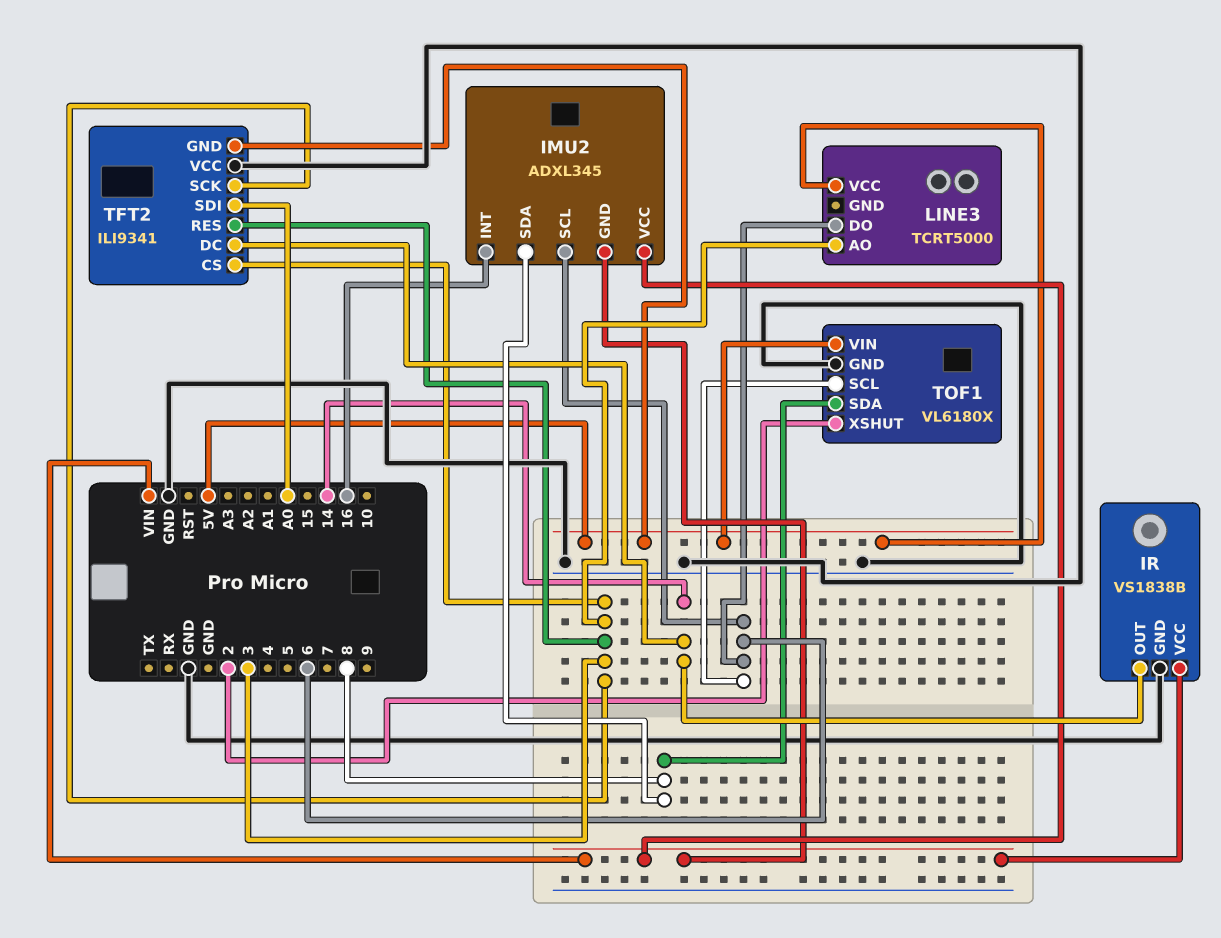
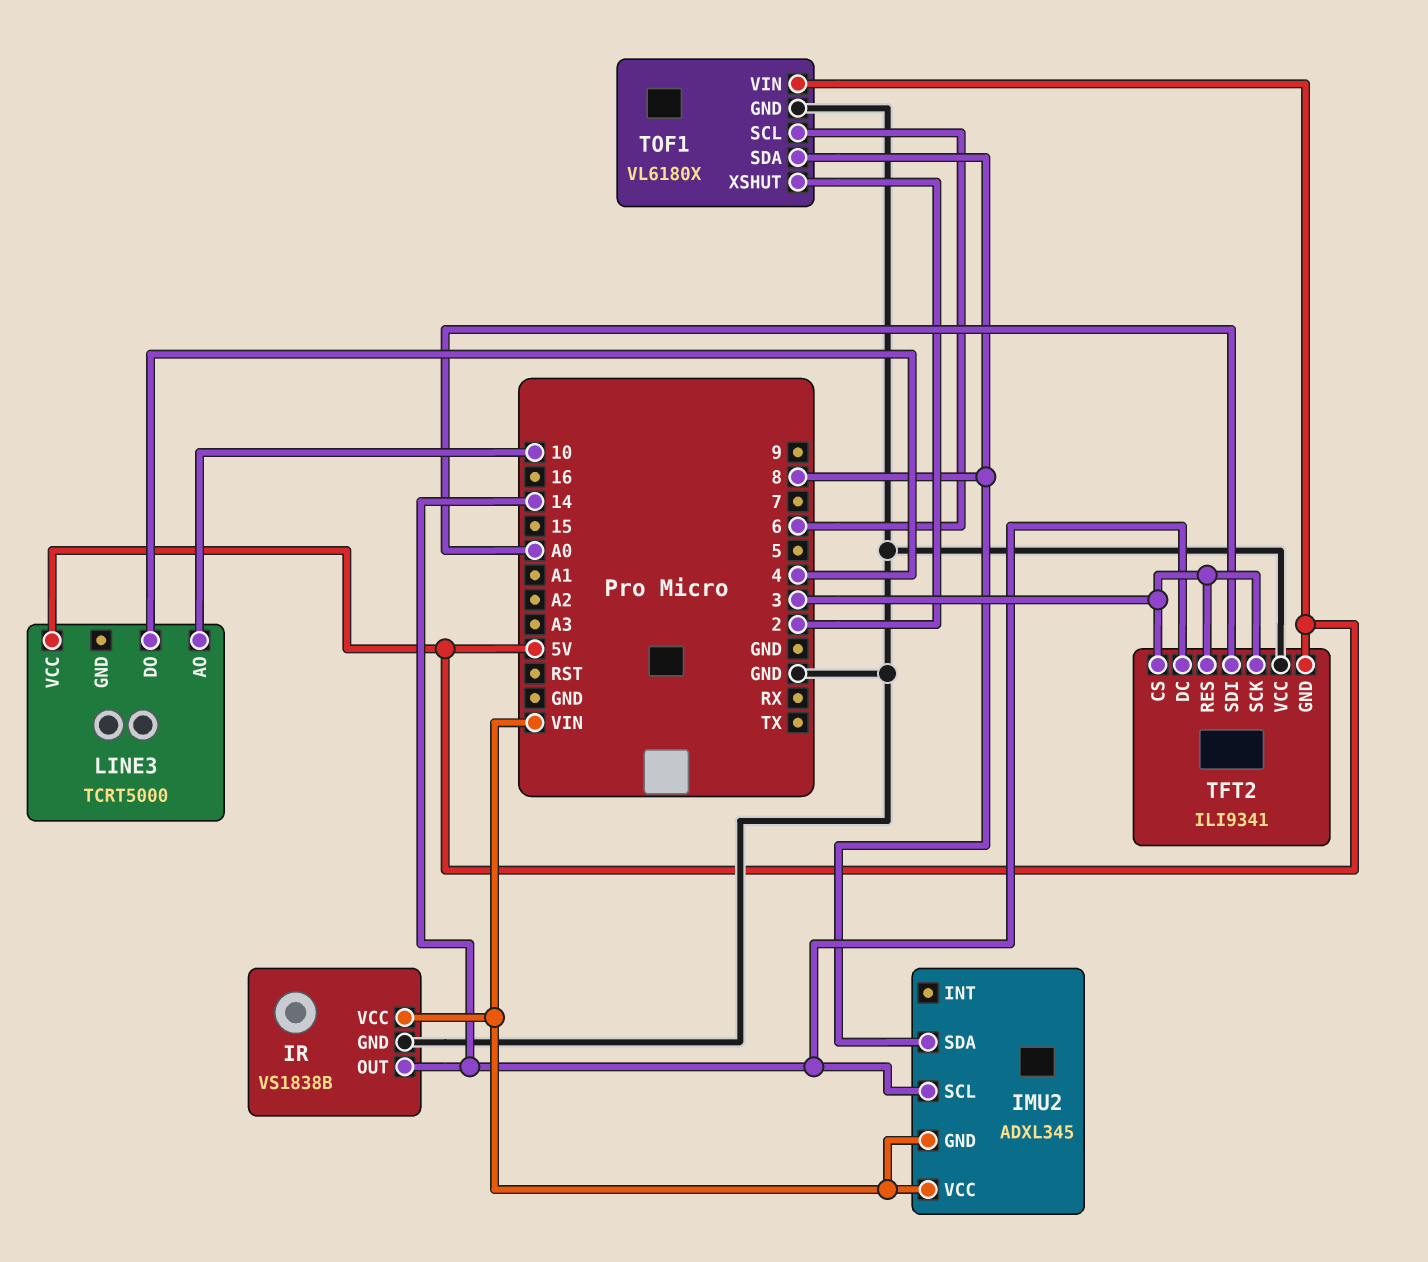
IMU2 pin INT: 16 -> none
IMU2 pin SCL: 6 -> 14
LINE3 pin AO: 3 -> 10
LINE3 pin DO: 6 -> 4

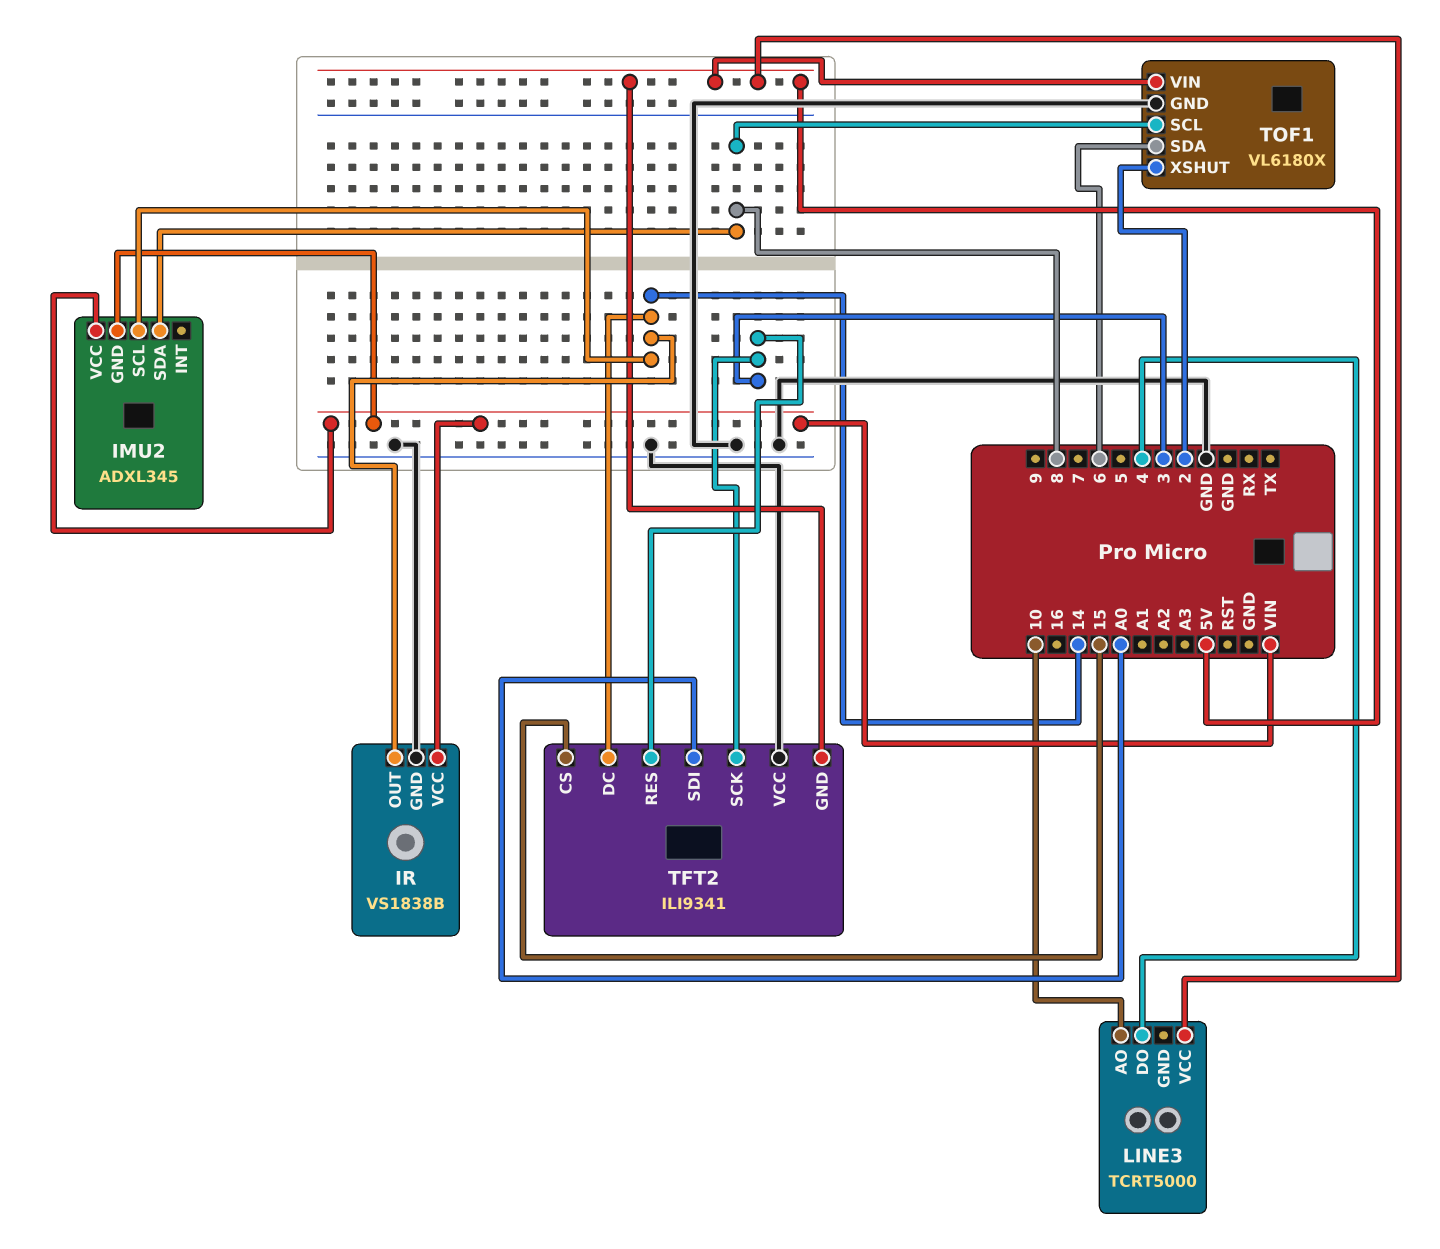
TFT2 pin CS: 3 -> 15
TOF1 pin SCL: 6 -> 8
TOF1 pin SDA: 8 -> 6

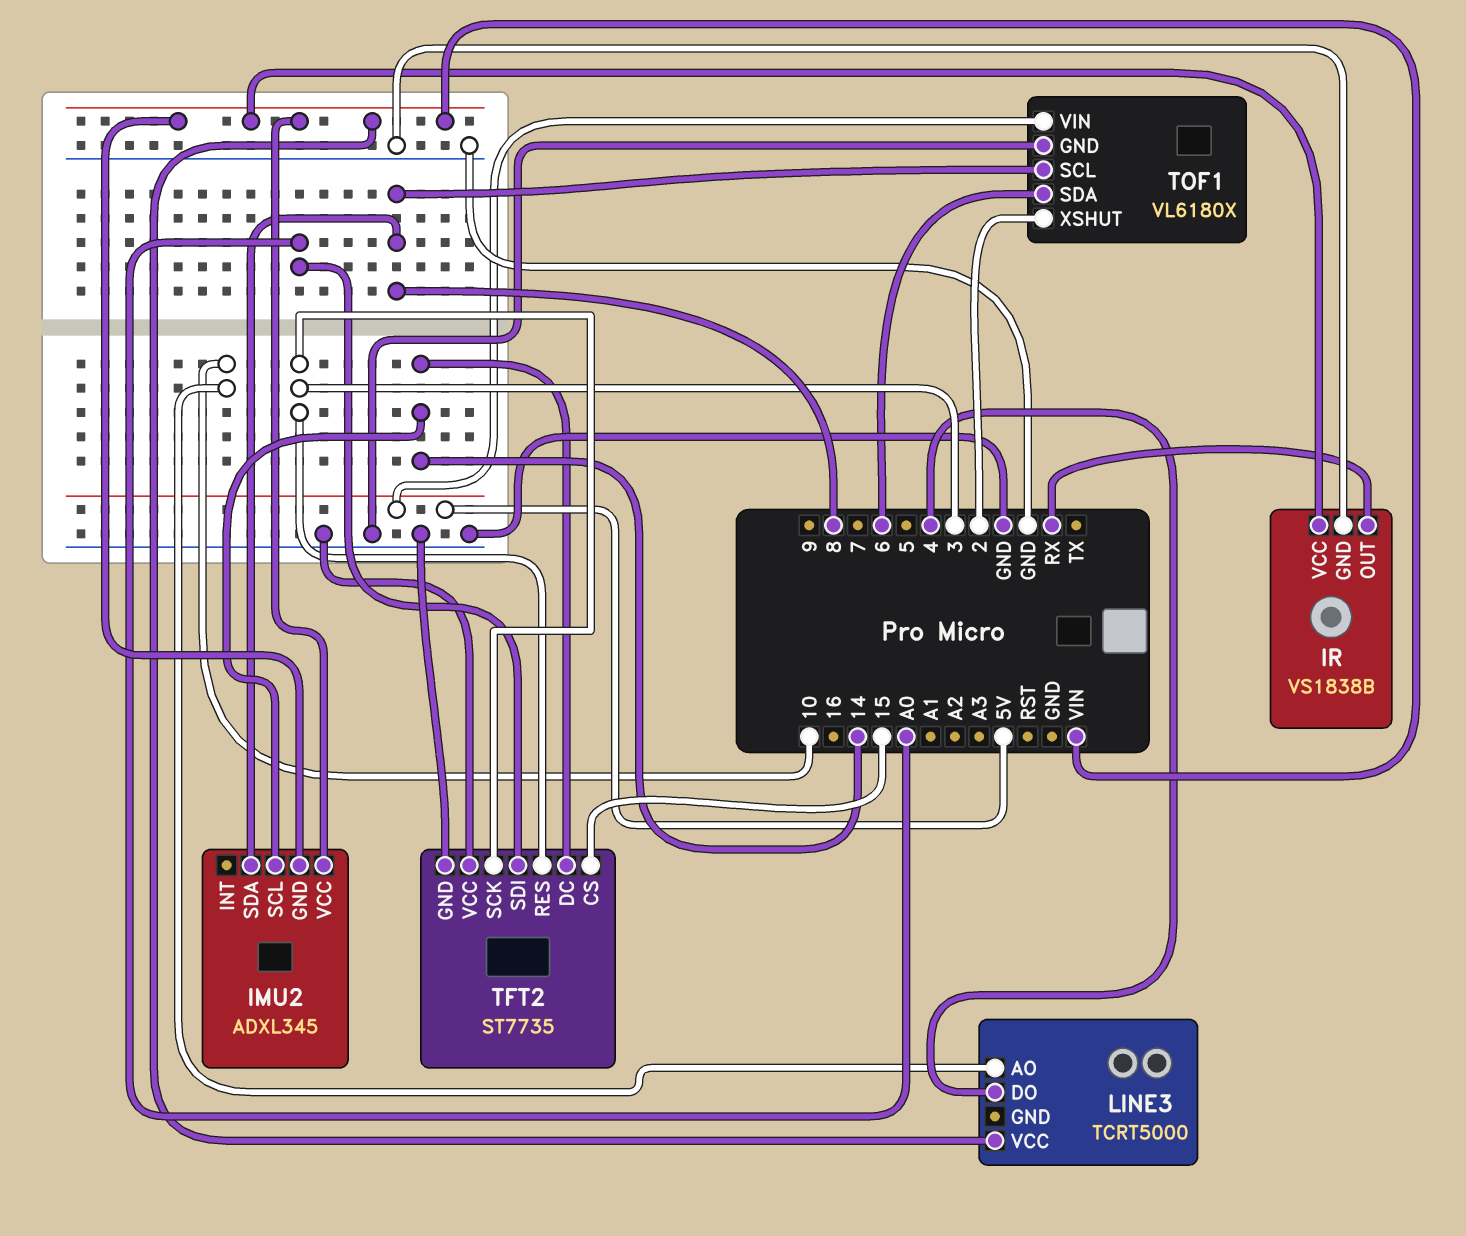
IR pin OUT: 14 -> RX
LINE3 pin VCC: 5V -> VIN
TFT2: ILI9341 -> ST7735
TFT2 pin GND: 5V -> GND

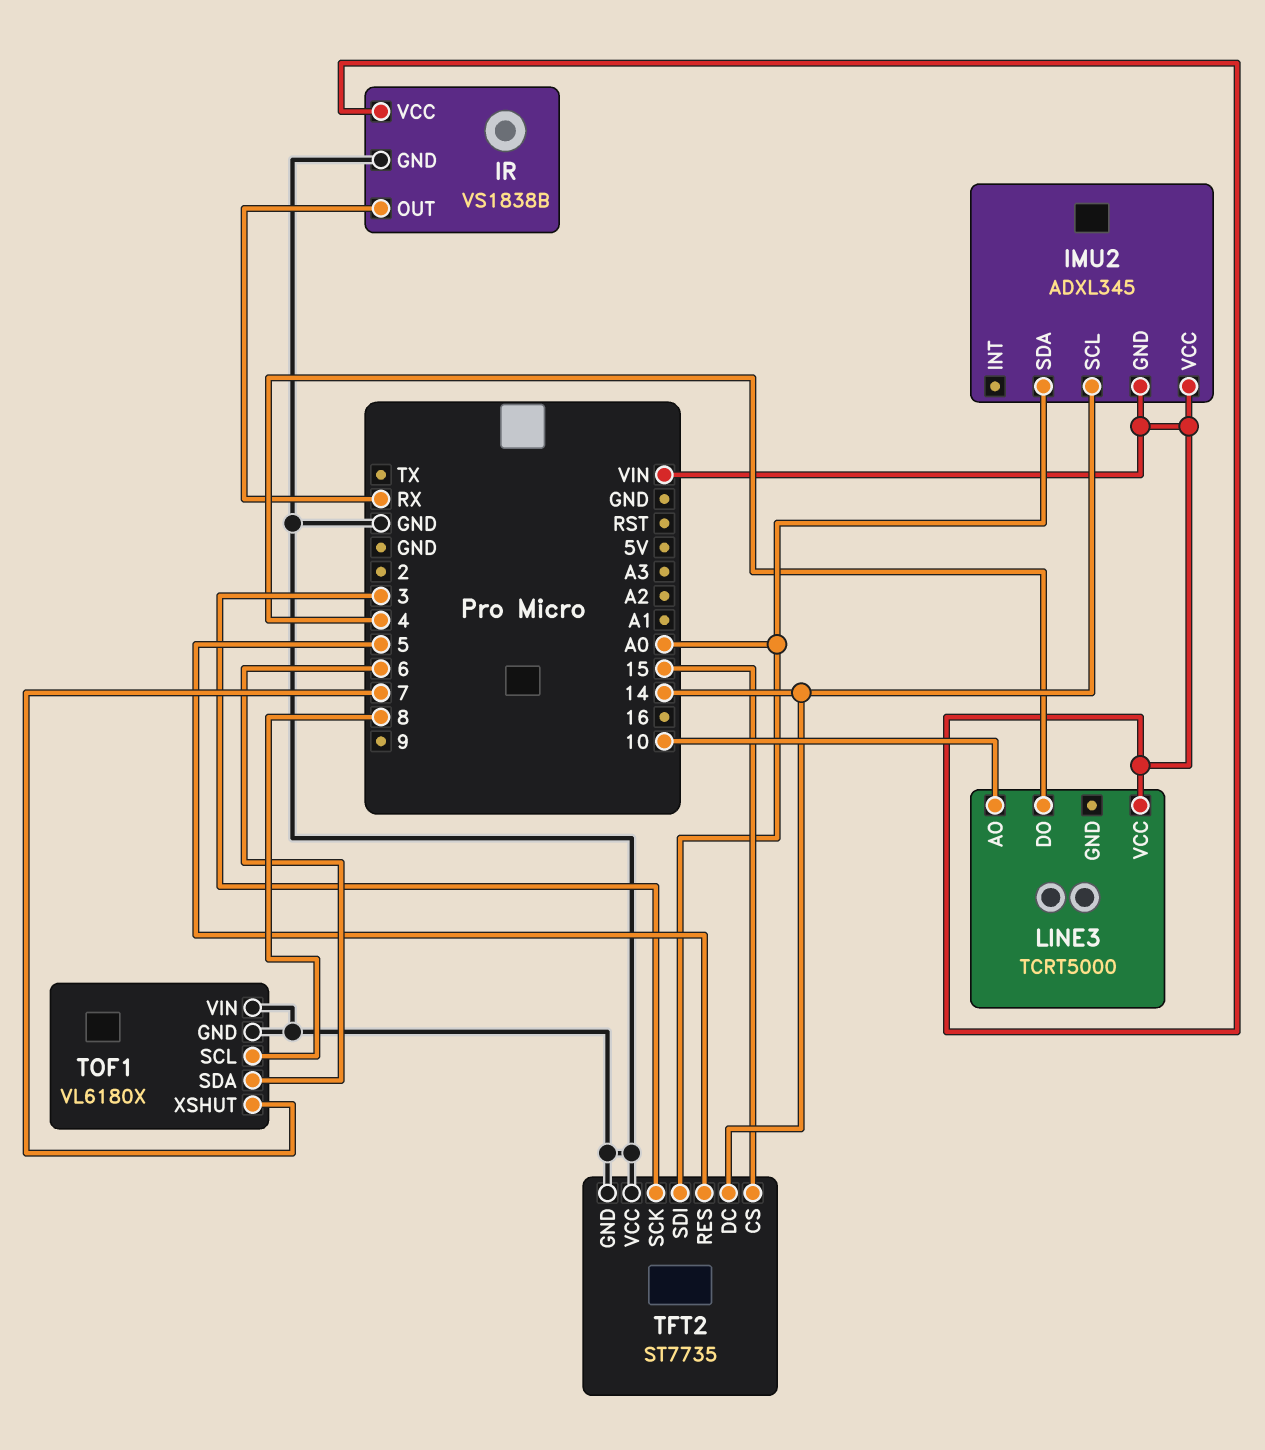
IMU2 pin SDA: 8 -> A0
TFT2 pin RES: 3 -> 5
TOF1 pin VIN: 5V -> GND
TOF1 pin XSHUT: 2 -> 7

